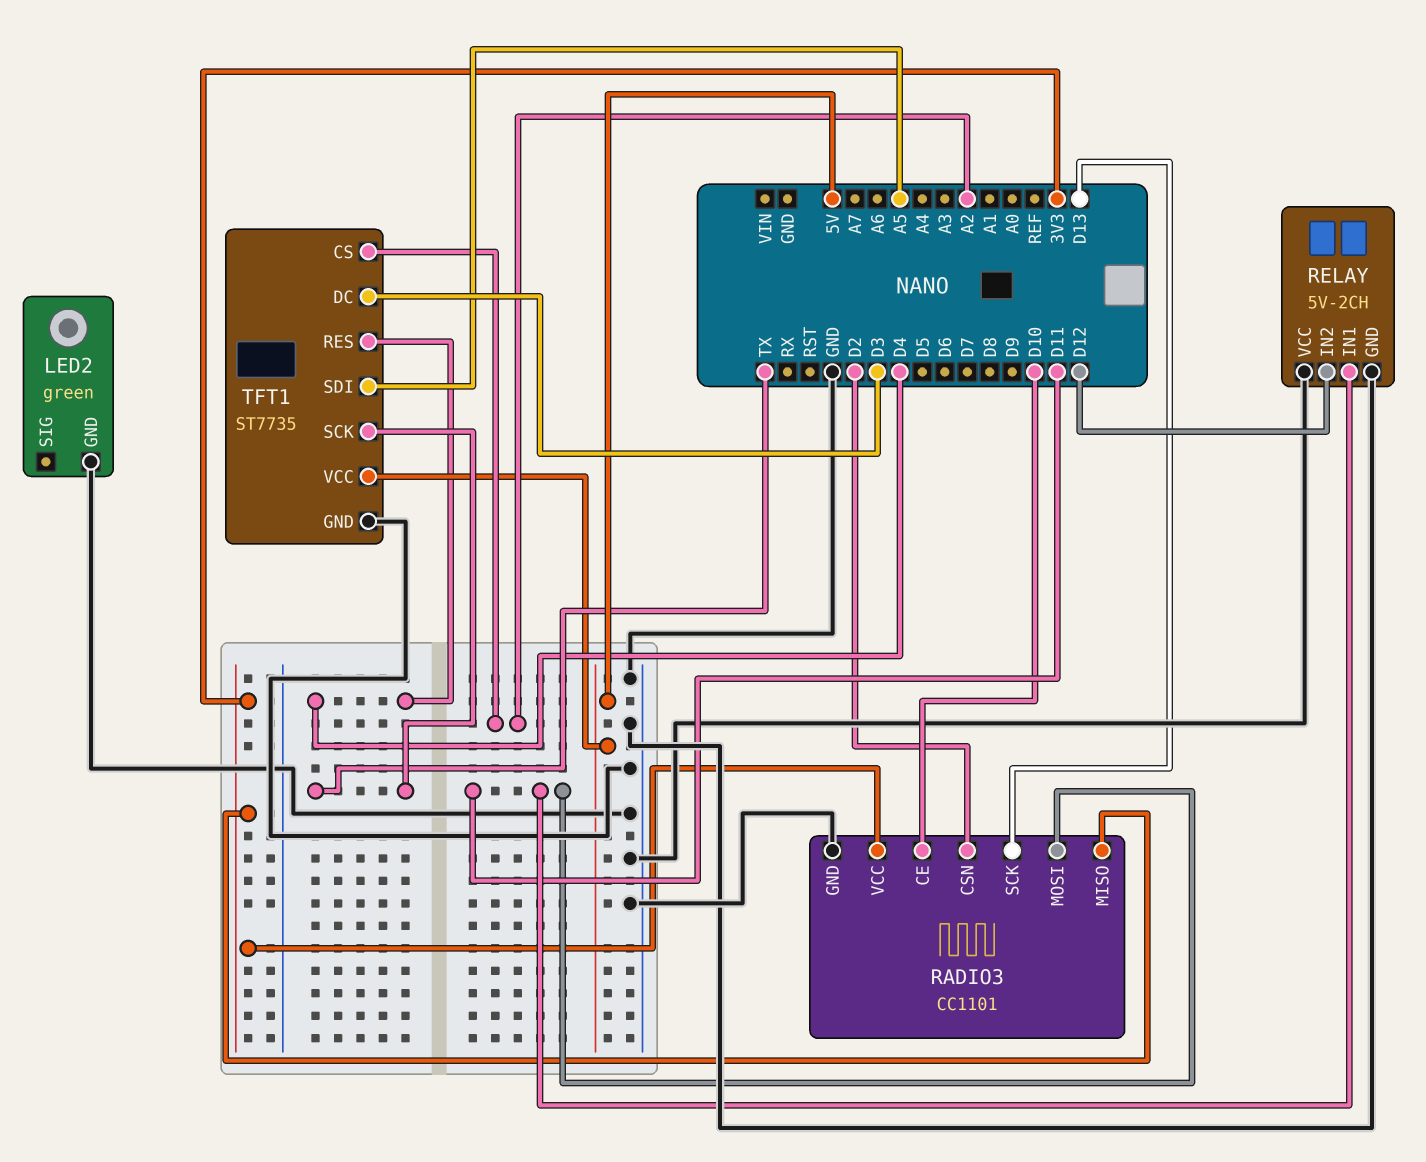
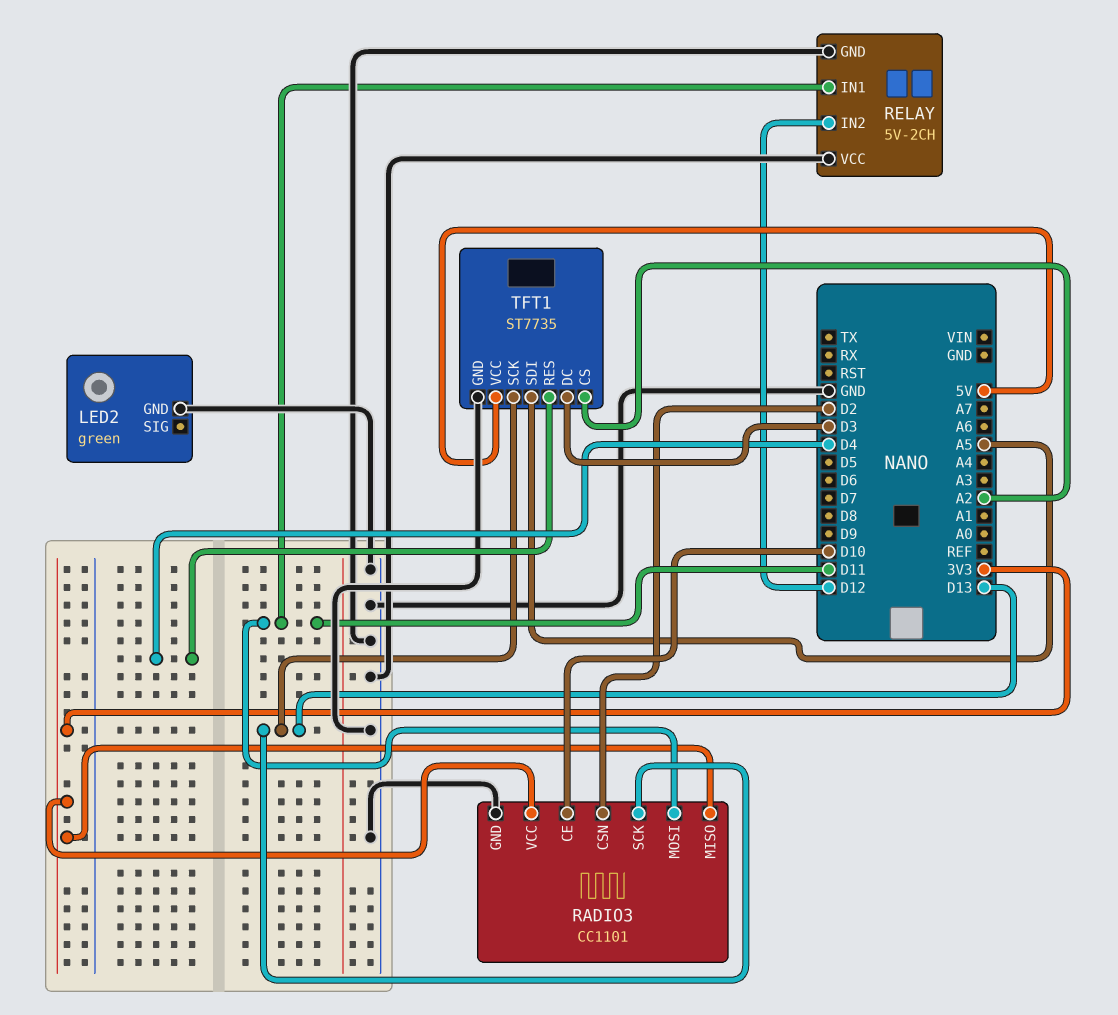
TFT1 pin SCK: TX -> D13

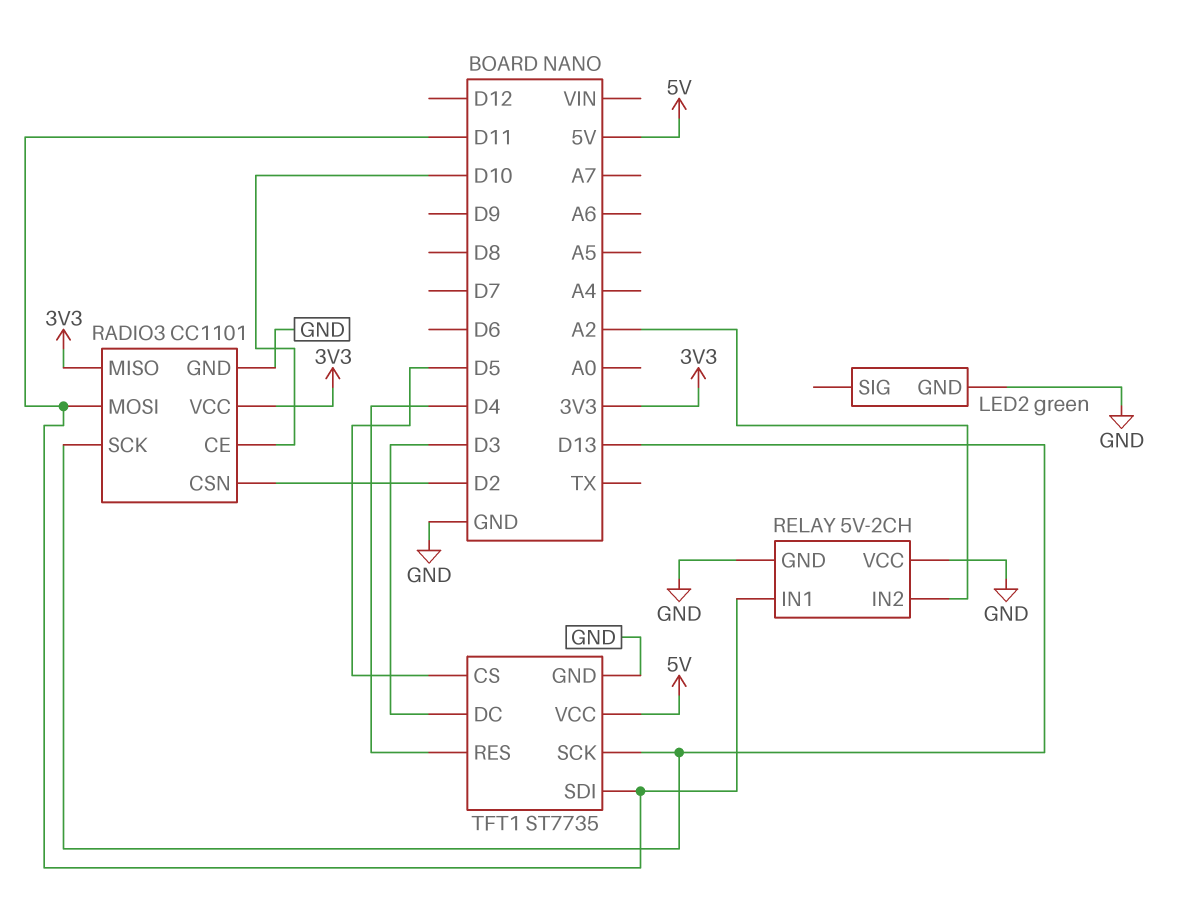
RELAY pin IN2: D12 -> A2
TFT1 pin CS: A2 -> D5
TFT1 pin SDI: A5 -> D11

